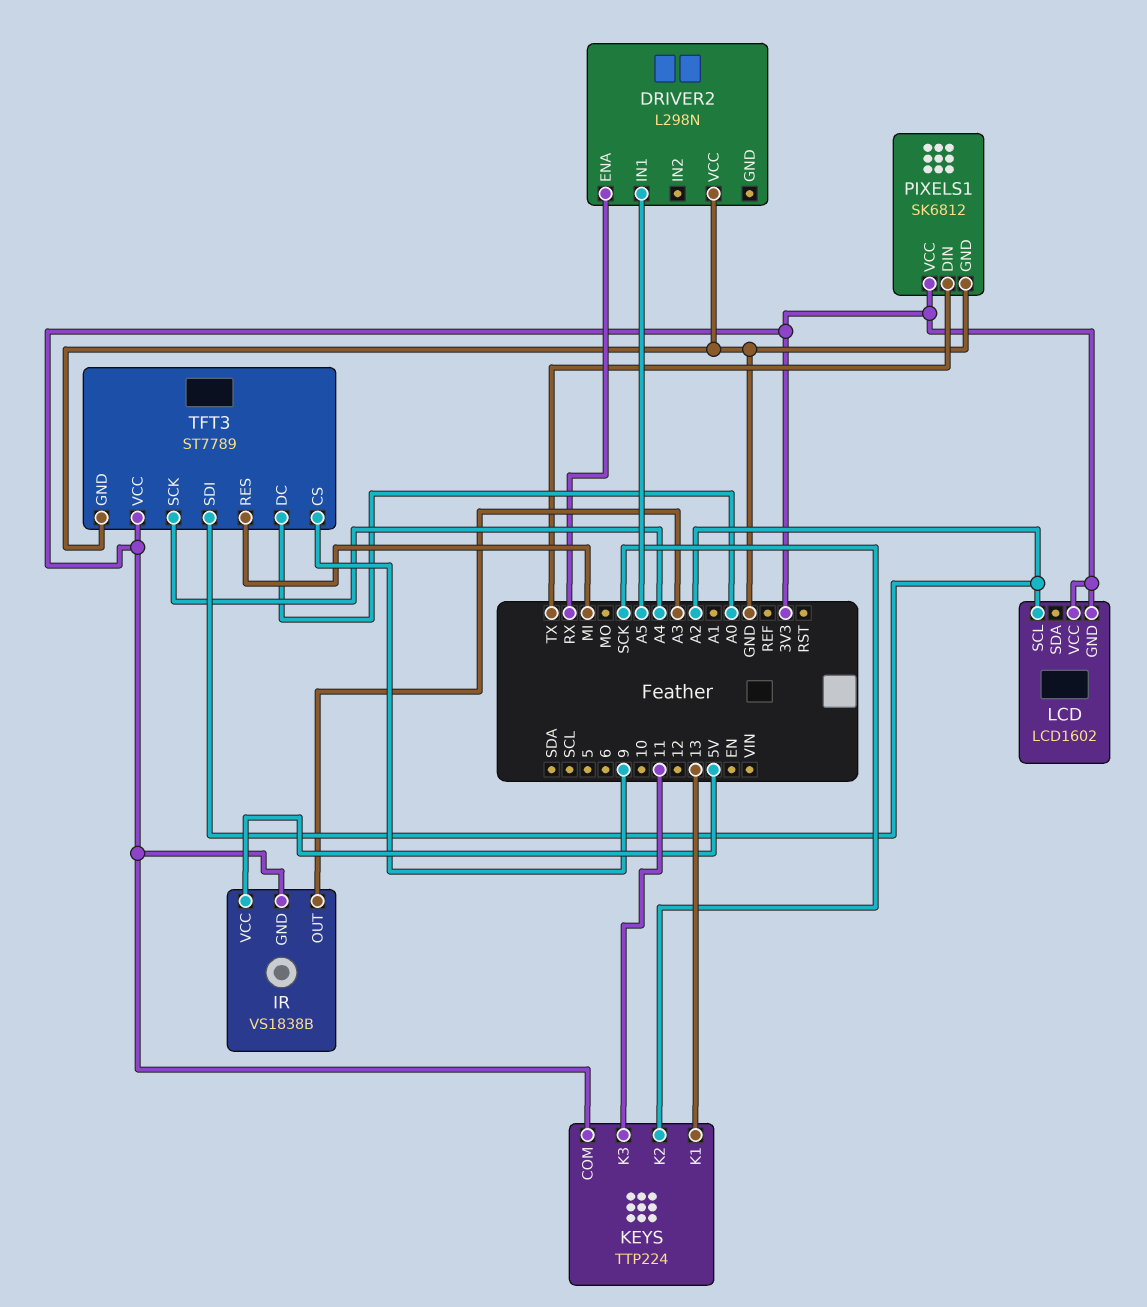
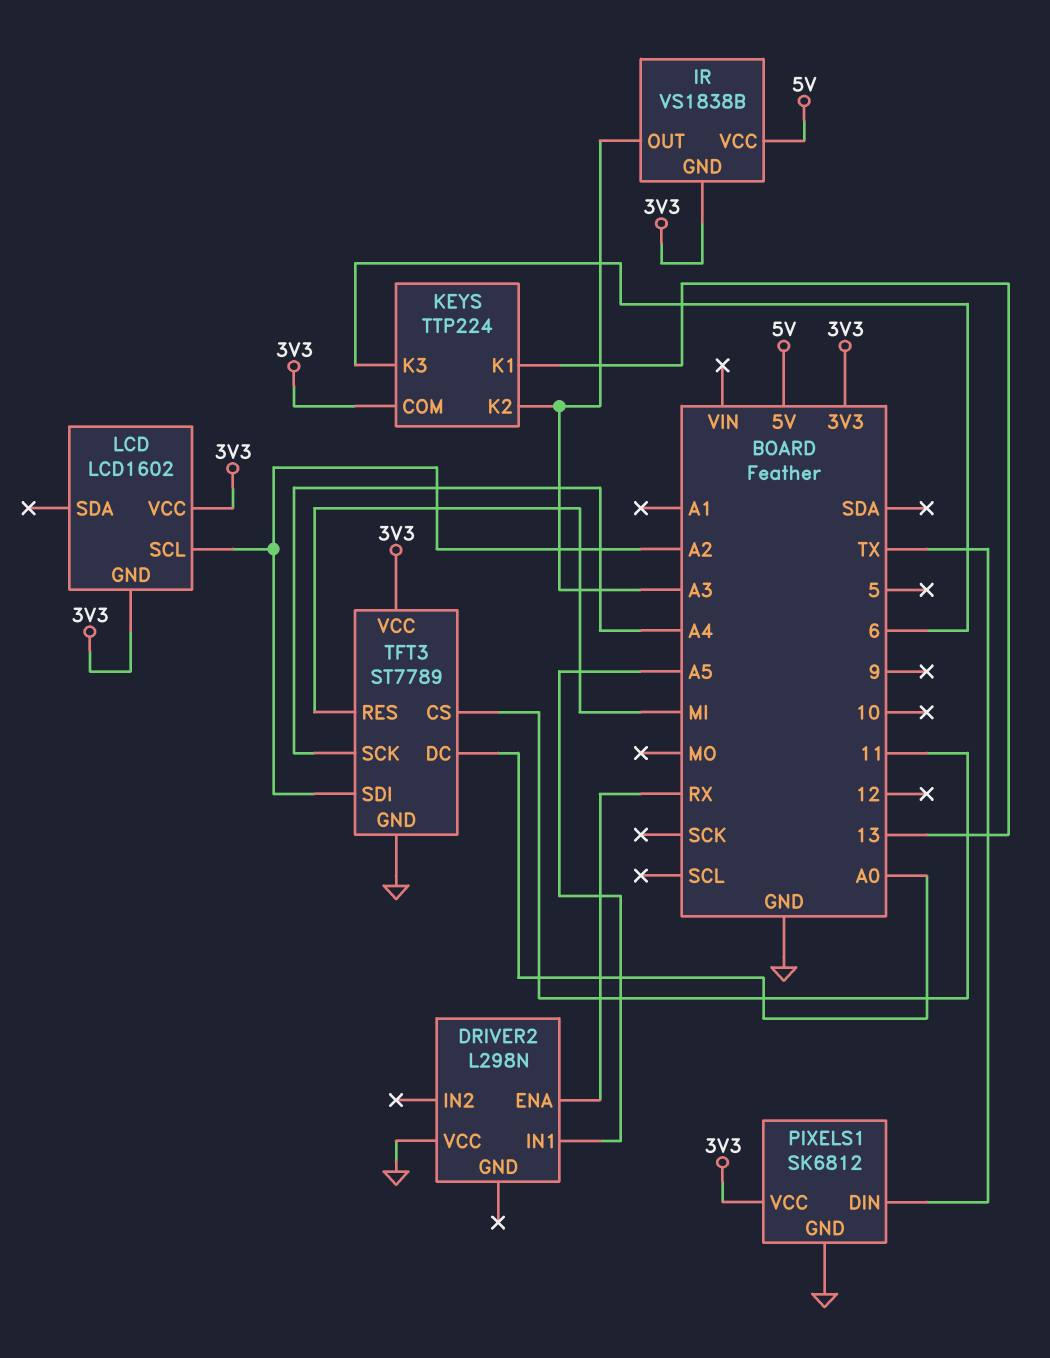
KEYS pin K2: SCK -> A3
KEYS pin K3: 11 -> 6
TFT3 pin CS: 9 -> 11

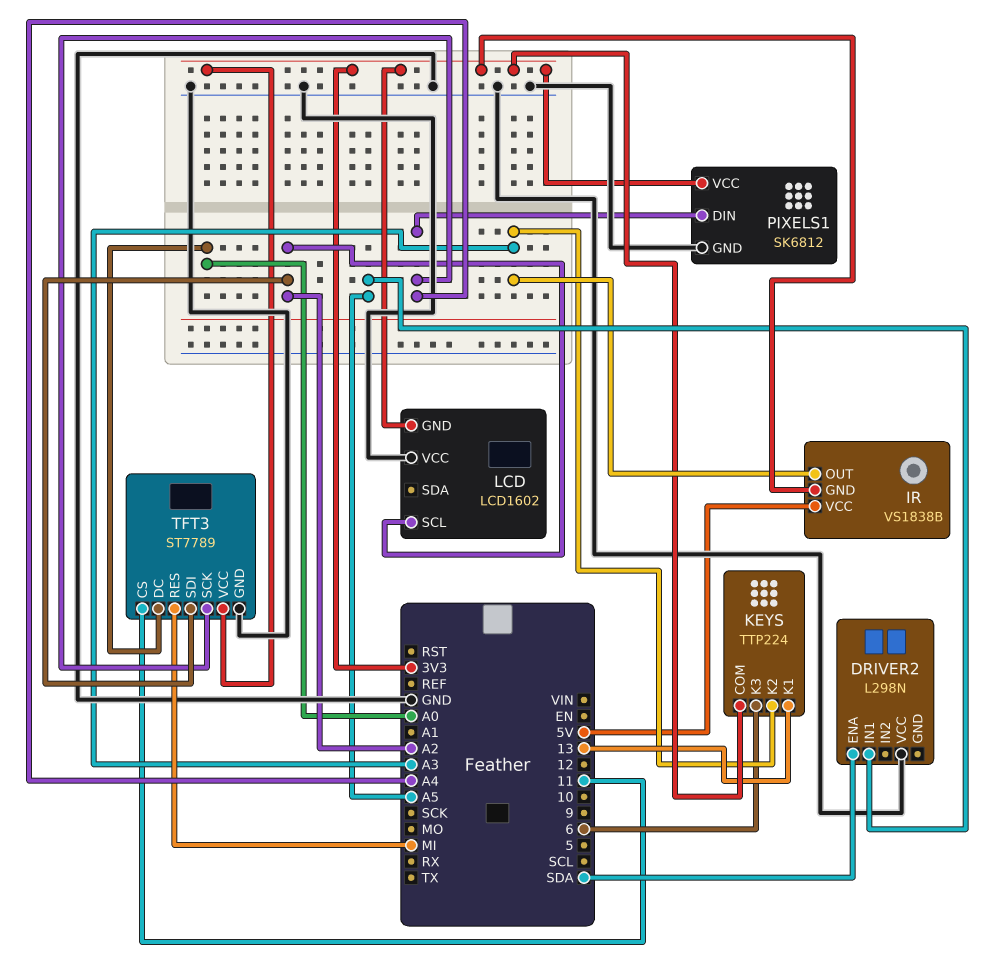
DRIVER2 pin ENA: RX -> SDA
LCD pin VCC: 3V3 -> GND
PIXELS1 pin DIN: TX -> A4

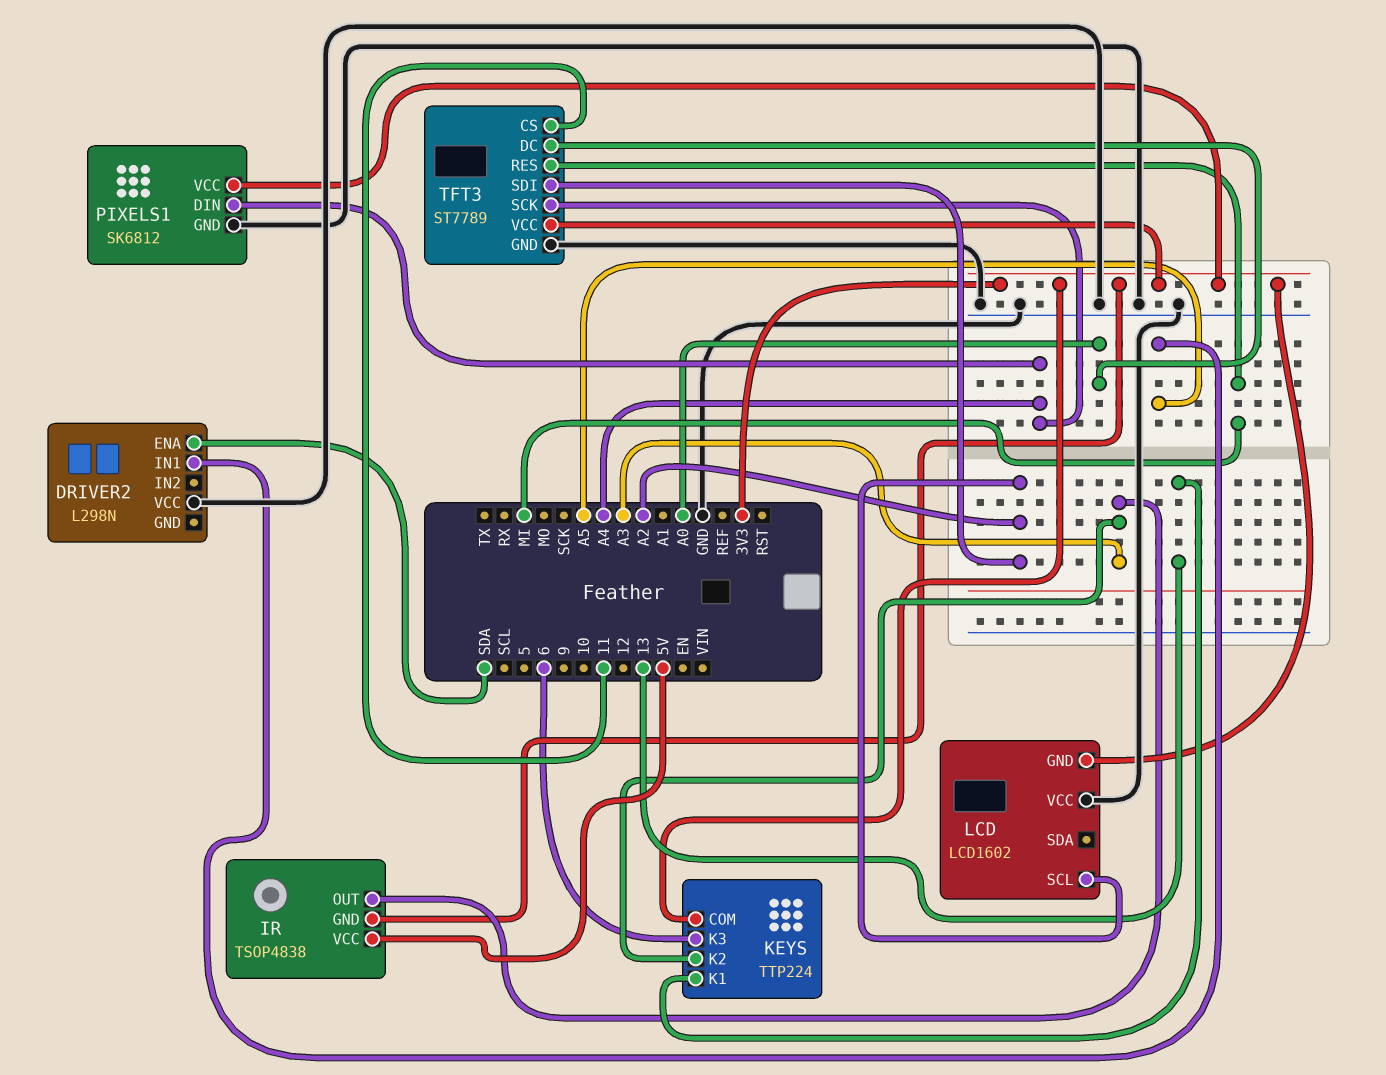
IR: VS1838B -> TSOP4838

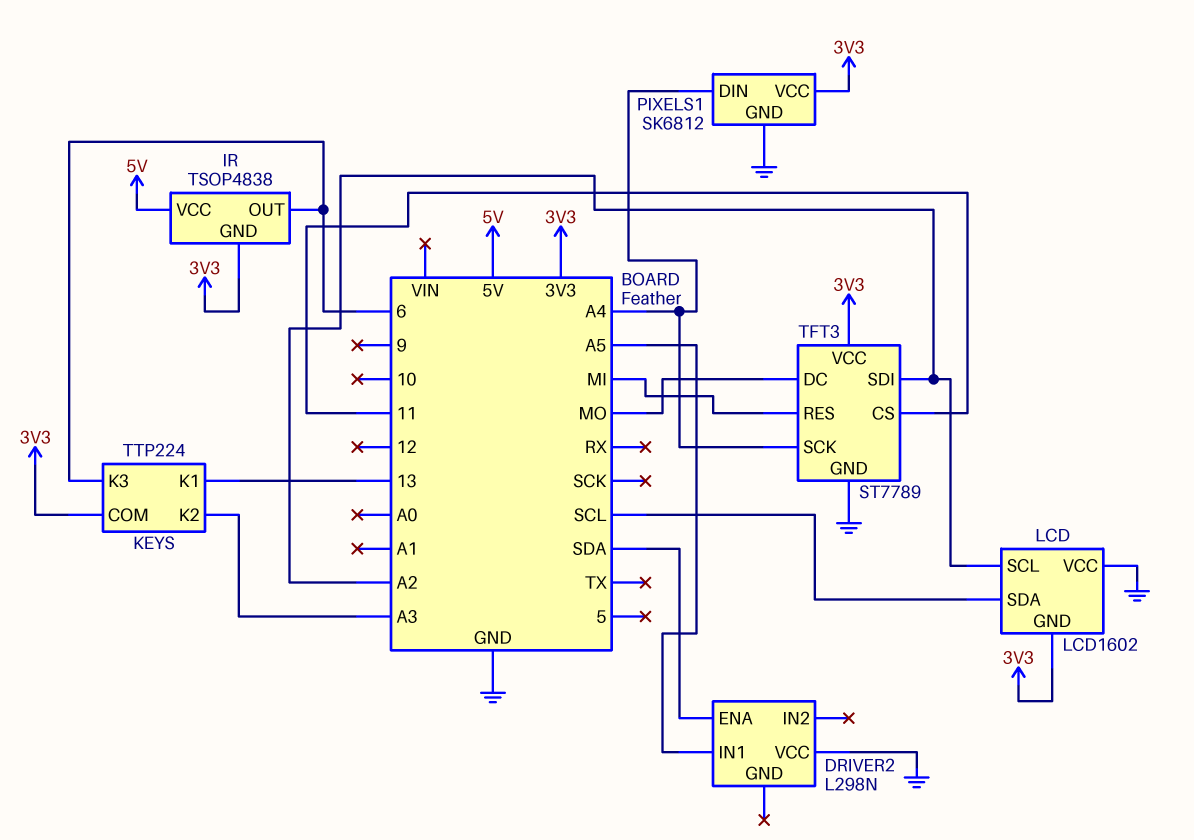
IR pin OUT: A3 -> 6
LCD pin SDA: none -> SCL
TFT3 pin DC: A0 -> MO

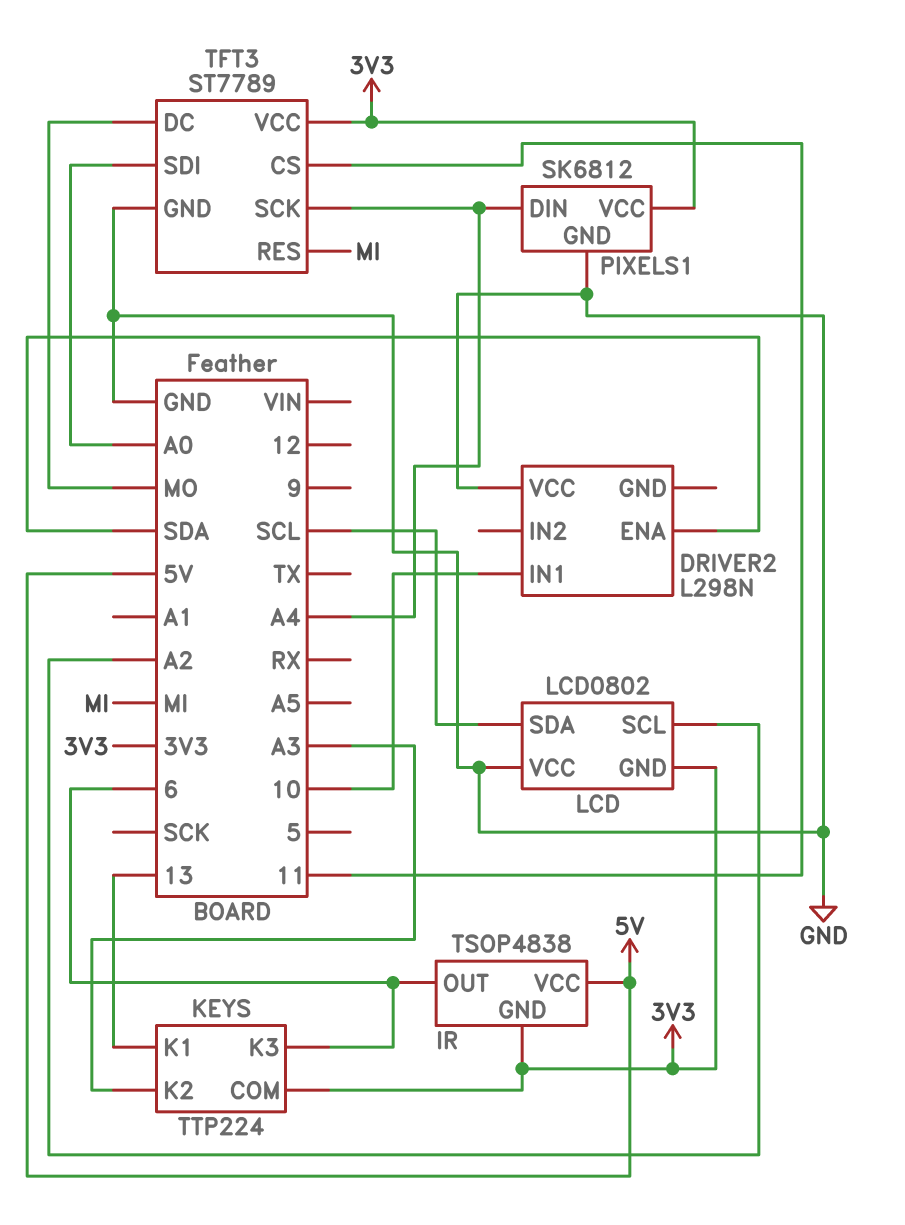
DRIVER2 pin IN1: A5 -> 10
LCD: LCD1602 -> LCD0802
TFT3 pin SDI: A2 -> A0

